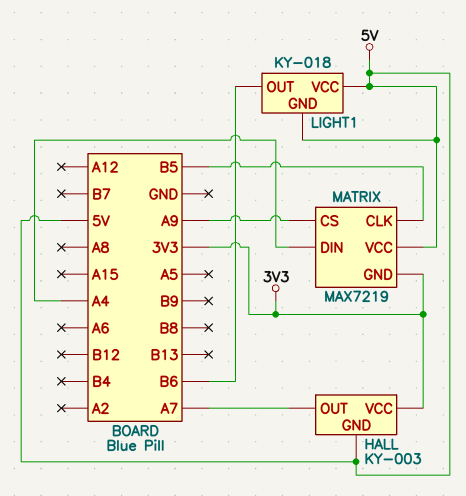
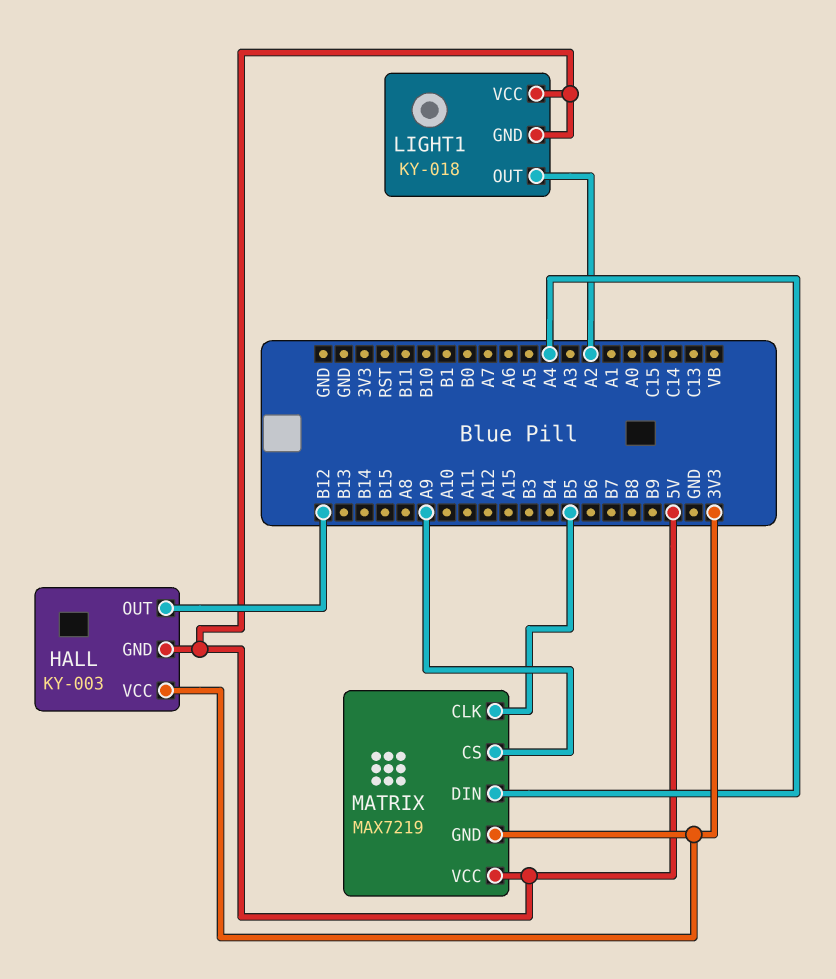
HALL pin OUT: A7 -> B12
LIGHT1 pin OUT: B6 -> A2

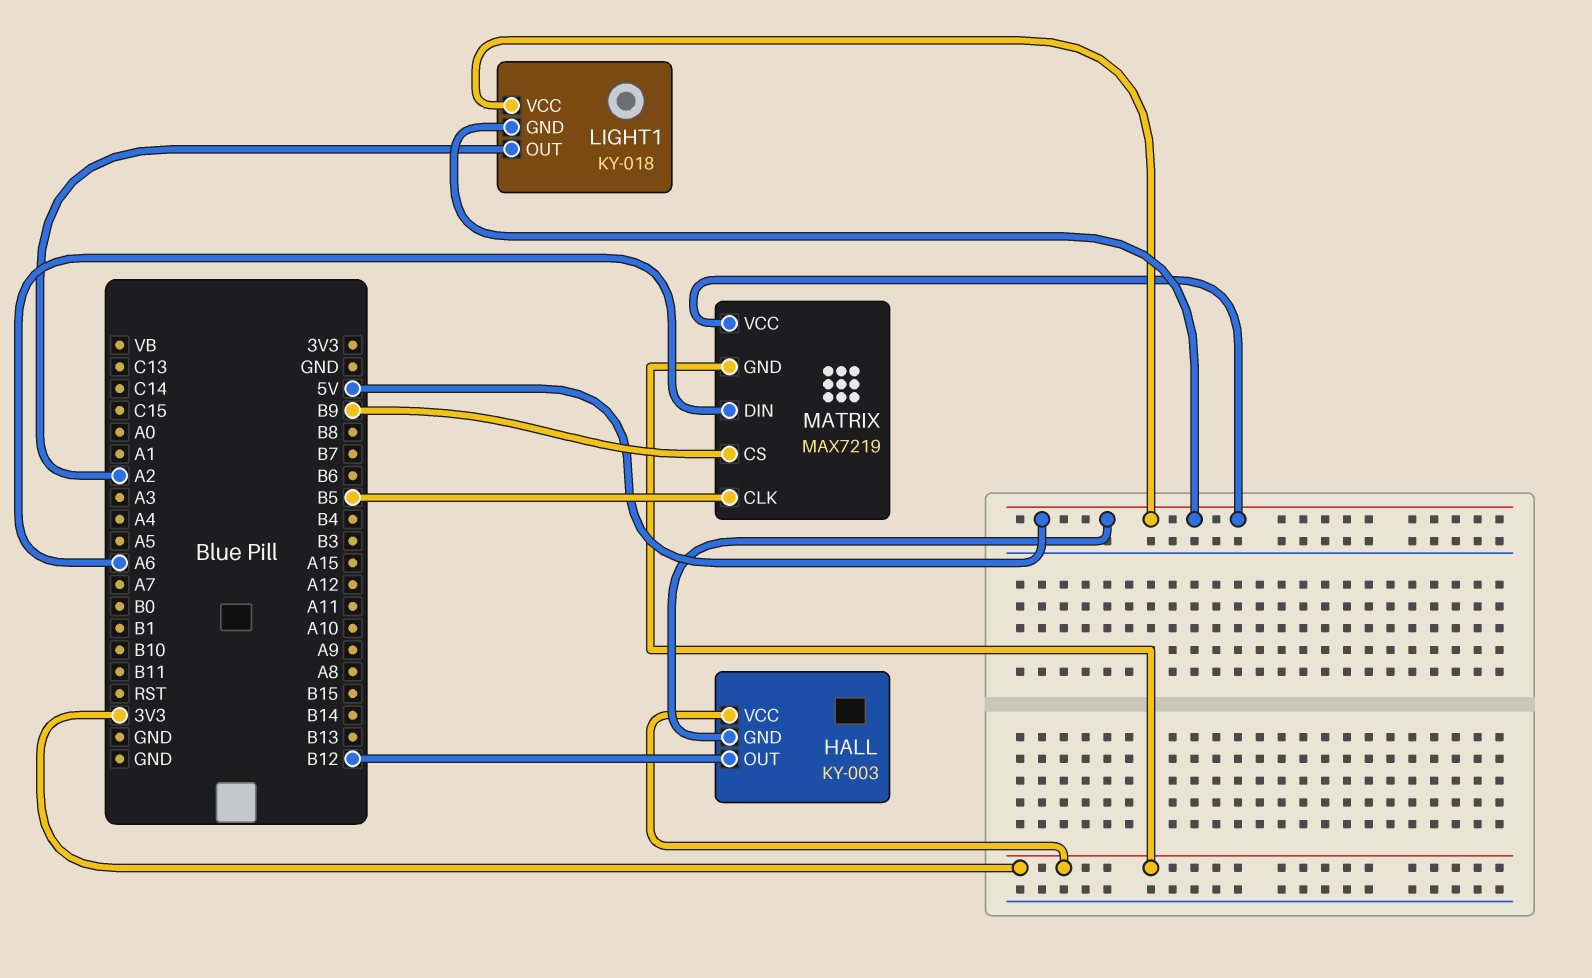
MATRIX pin CS: A9 -> B9
MATRIX pin DIN: A4 -> A6

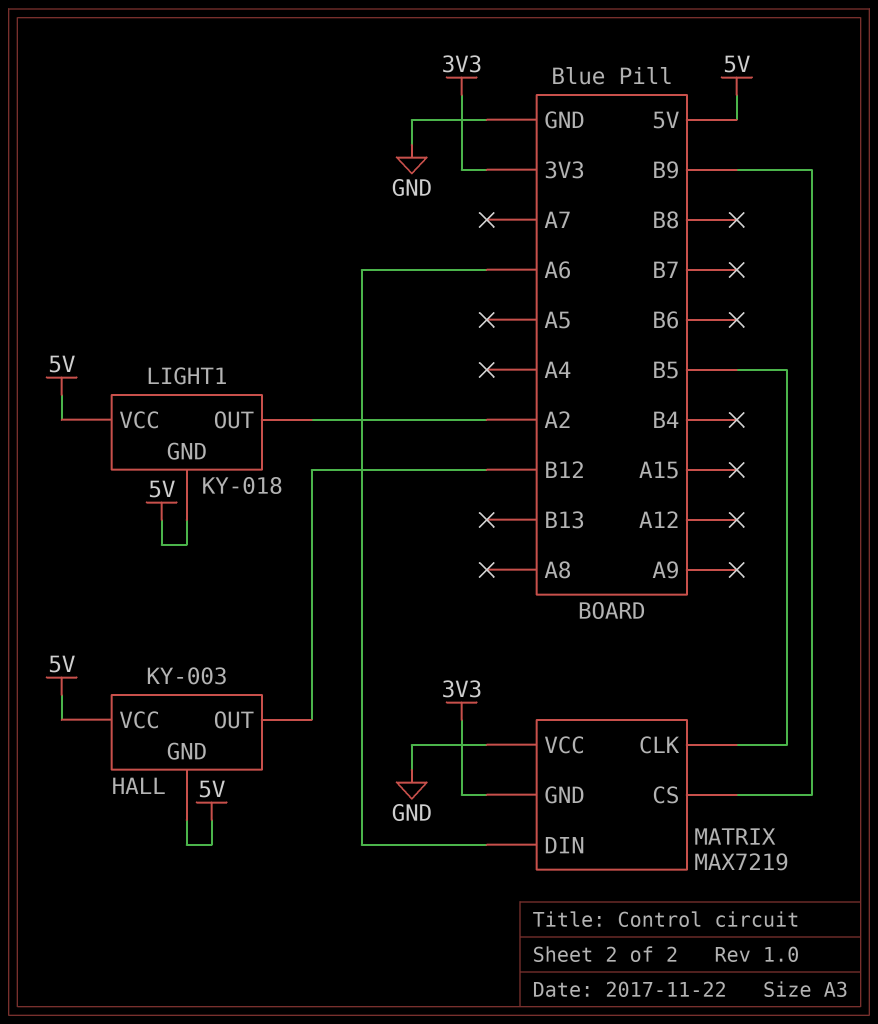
HALL pin VCC: 3V3 -> 5V
MATRIX pin VCC: 5V -> GND

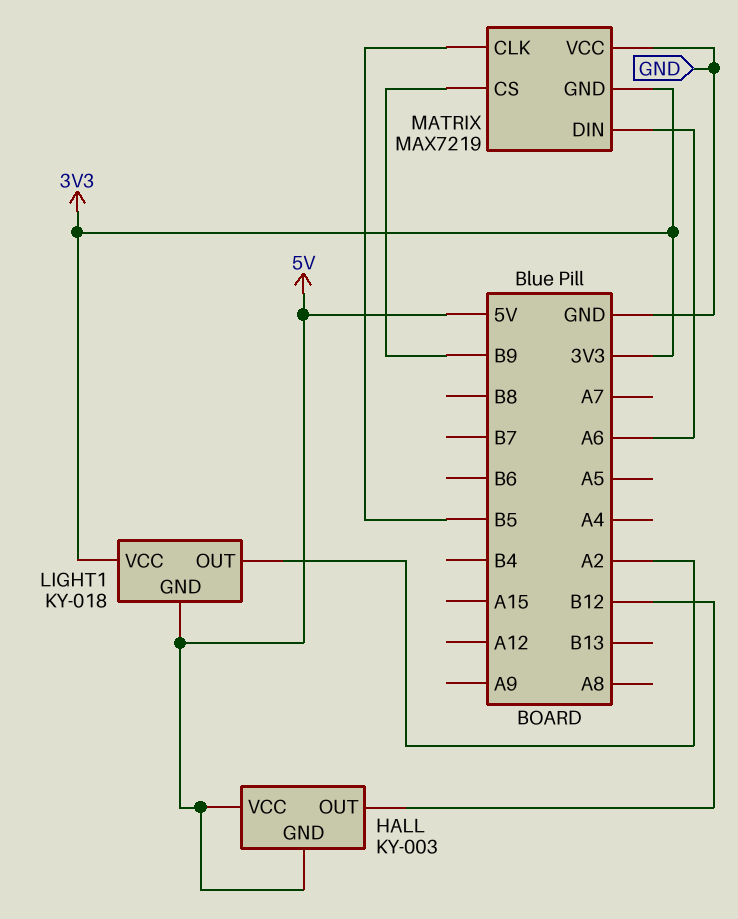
LIGHT1 pin VCC: 5V -> 3V3

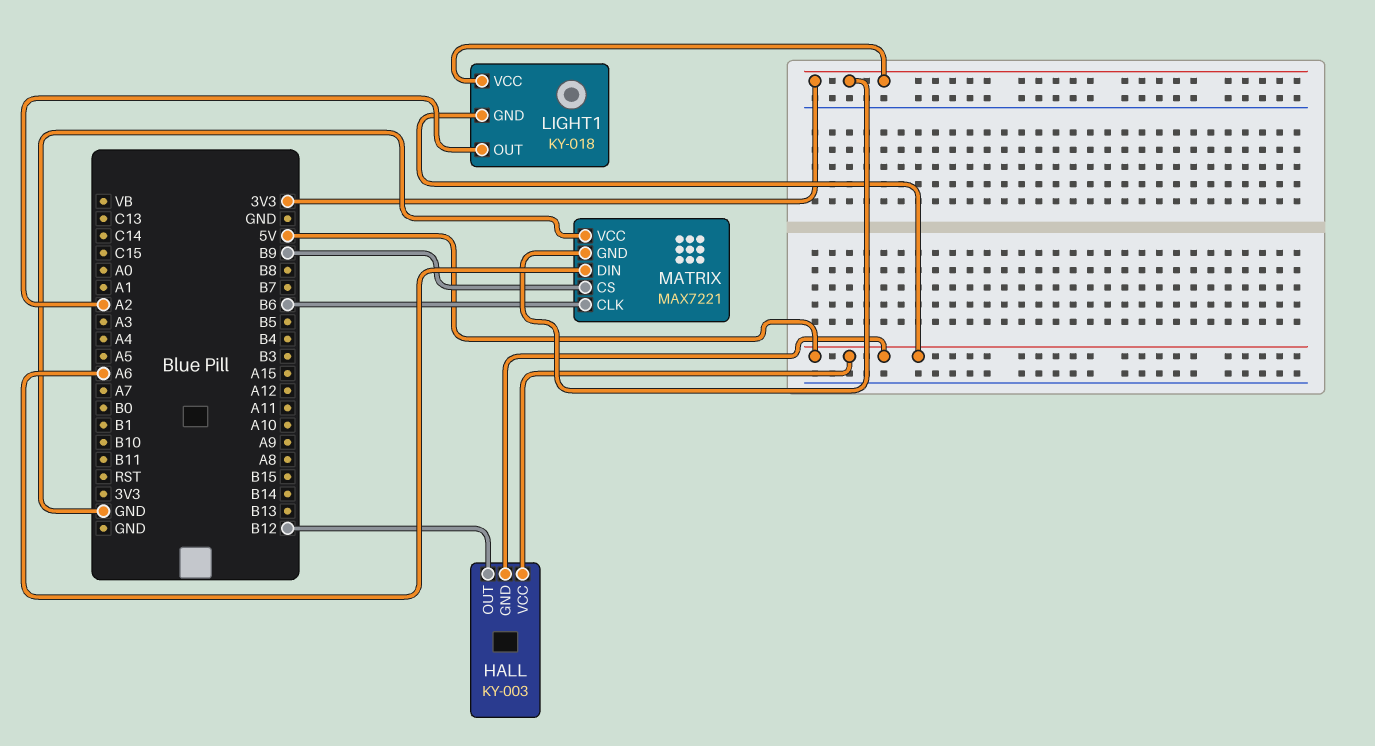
MATRIX: MAX7219 -> MAX7221
MATRIX pin CLK: B5 -> B6

